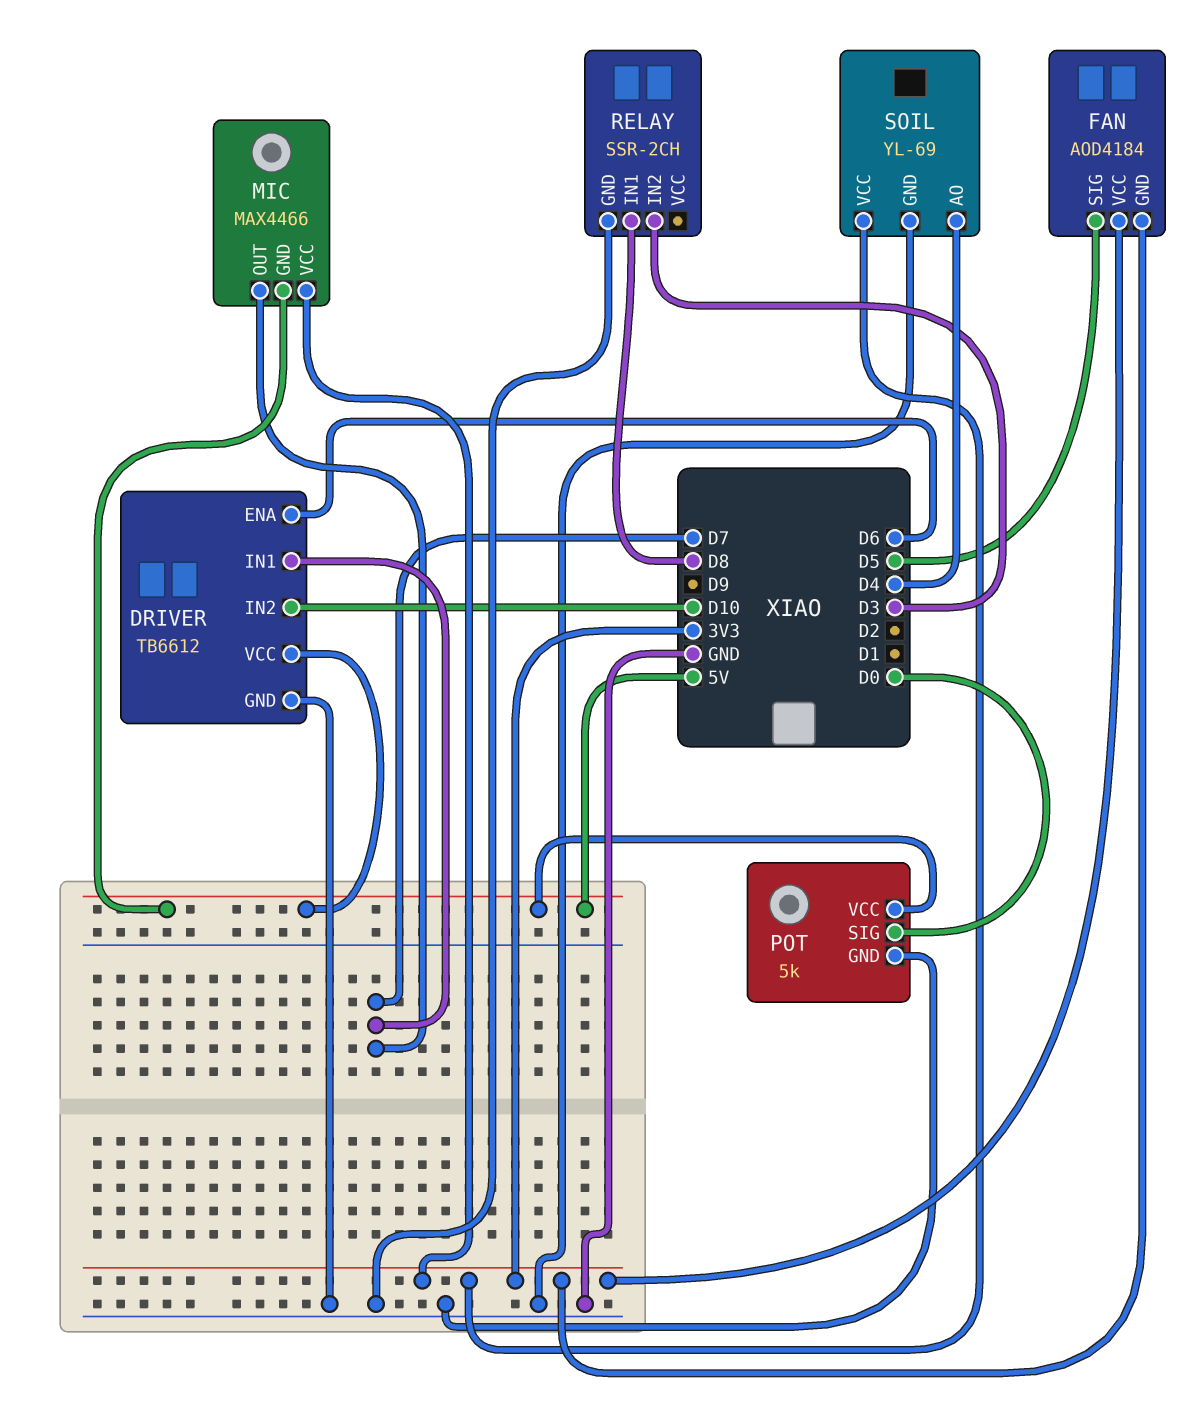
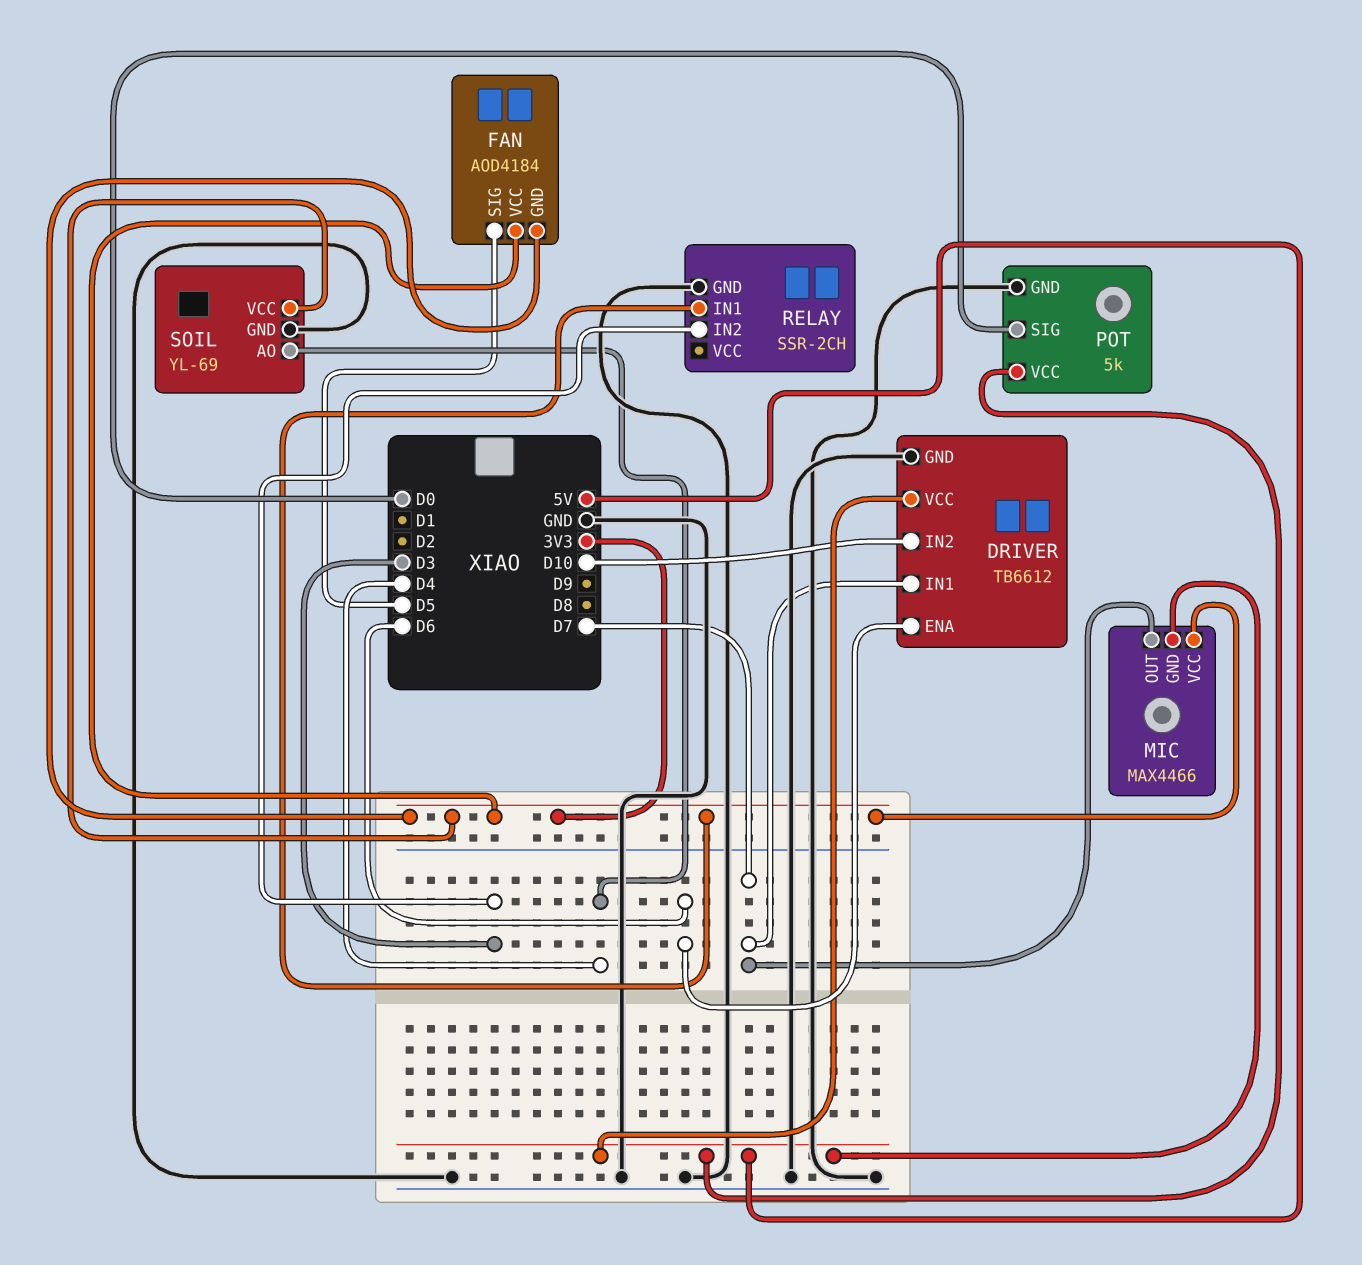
RELAY pin IN1: D8 -> 3V3

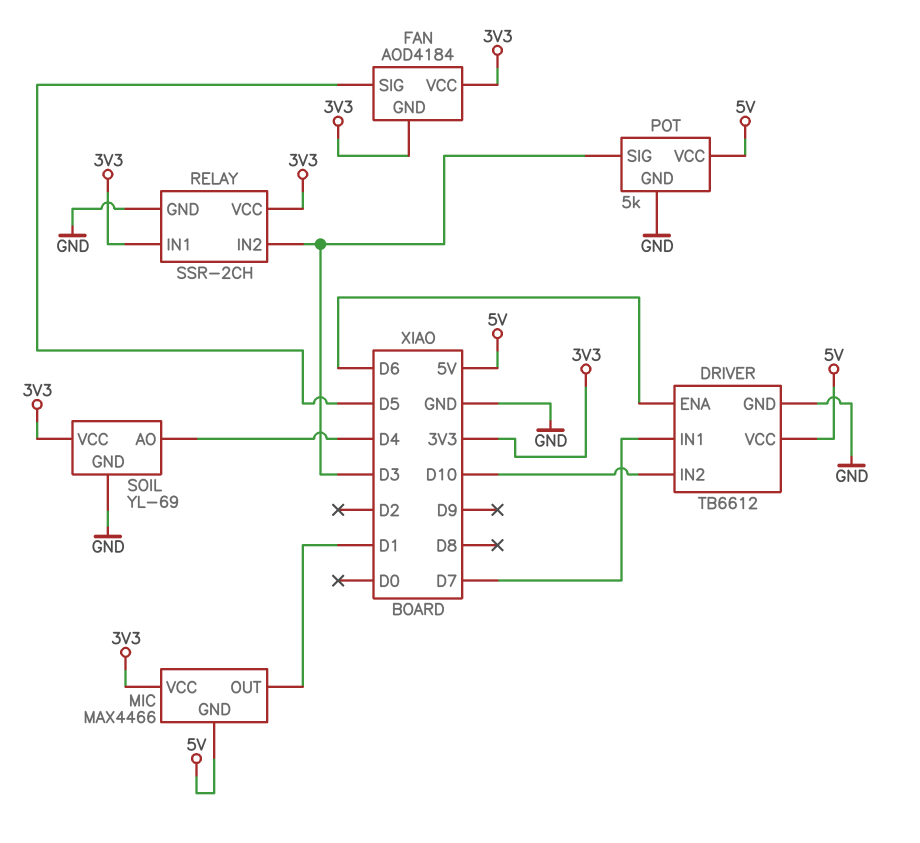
MIC pin OUT: D7 -> D1
POT pin SIG: D0 -> D3
RELAY pin VCC: none -> 3V3

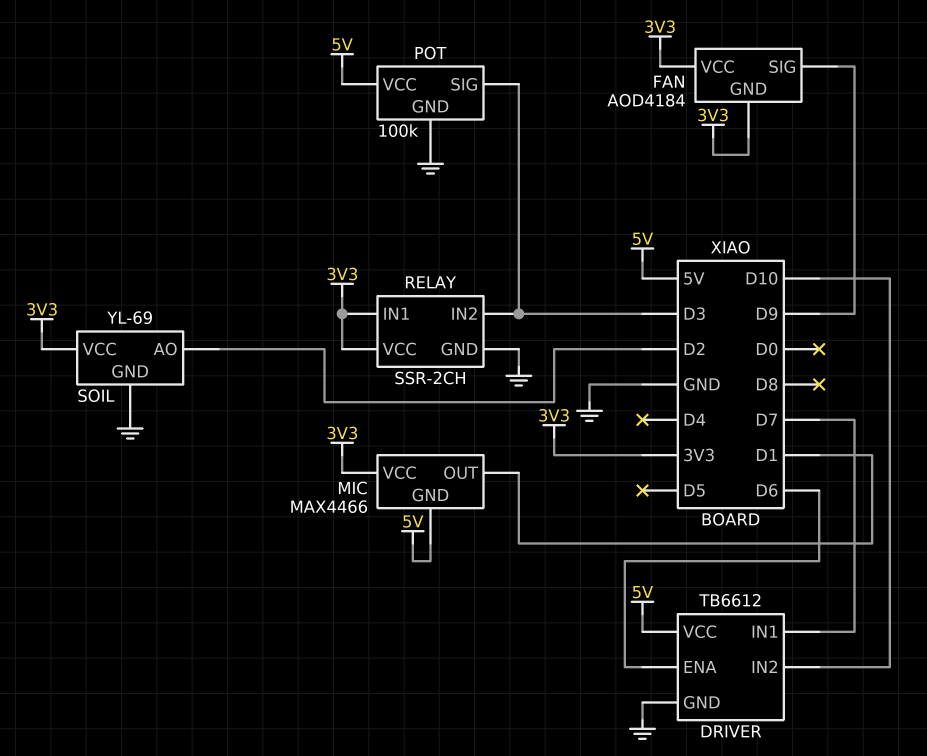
FAN pin SIG: D5 -> D9
POT: 5k -> 100k
SOIL pin AO: D4 -> D2

